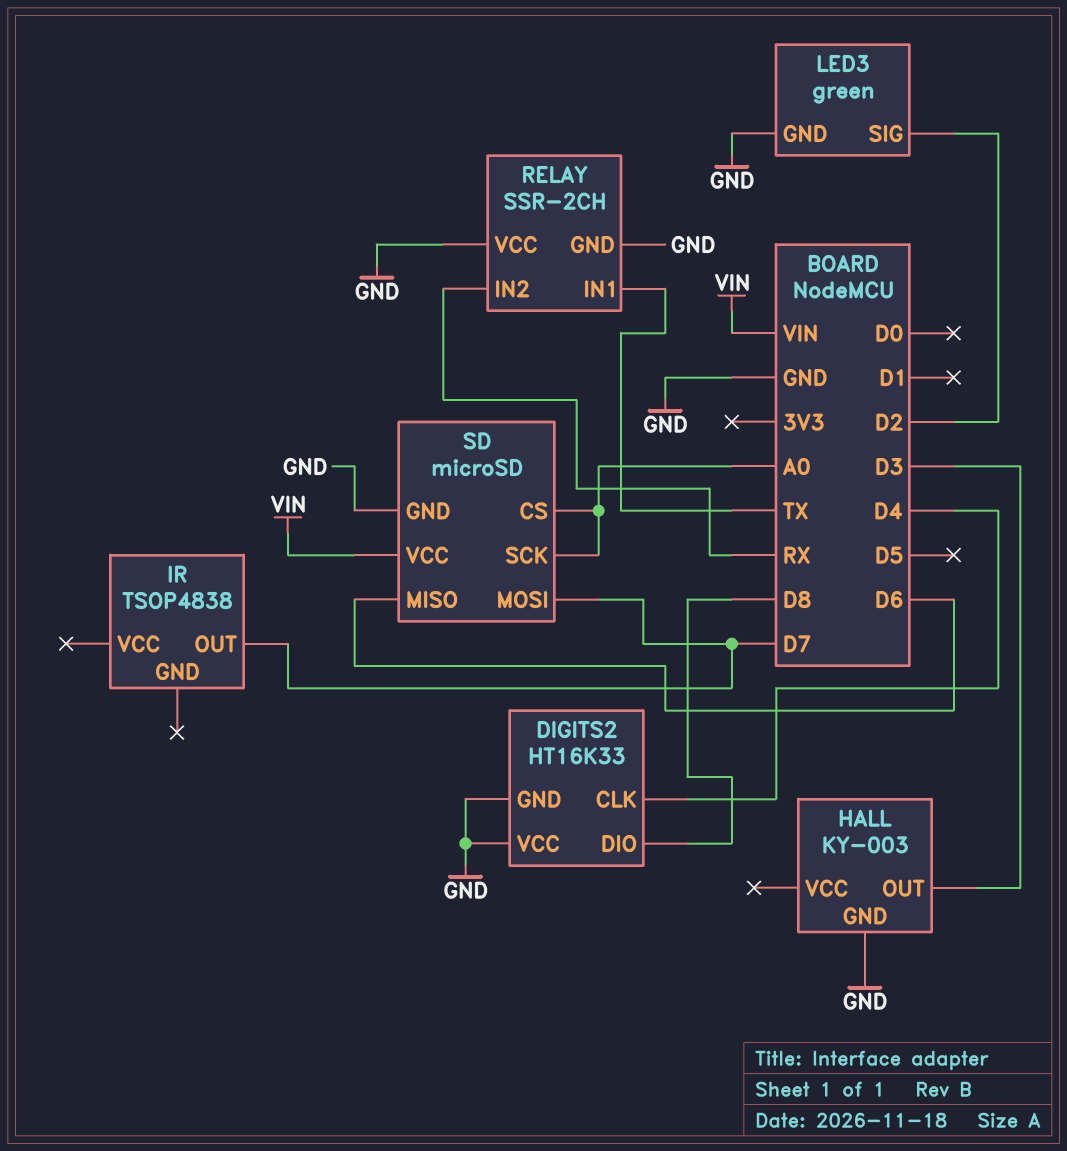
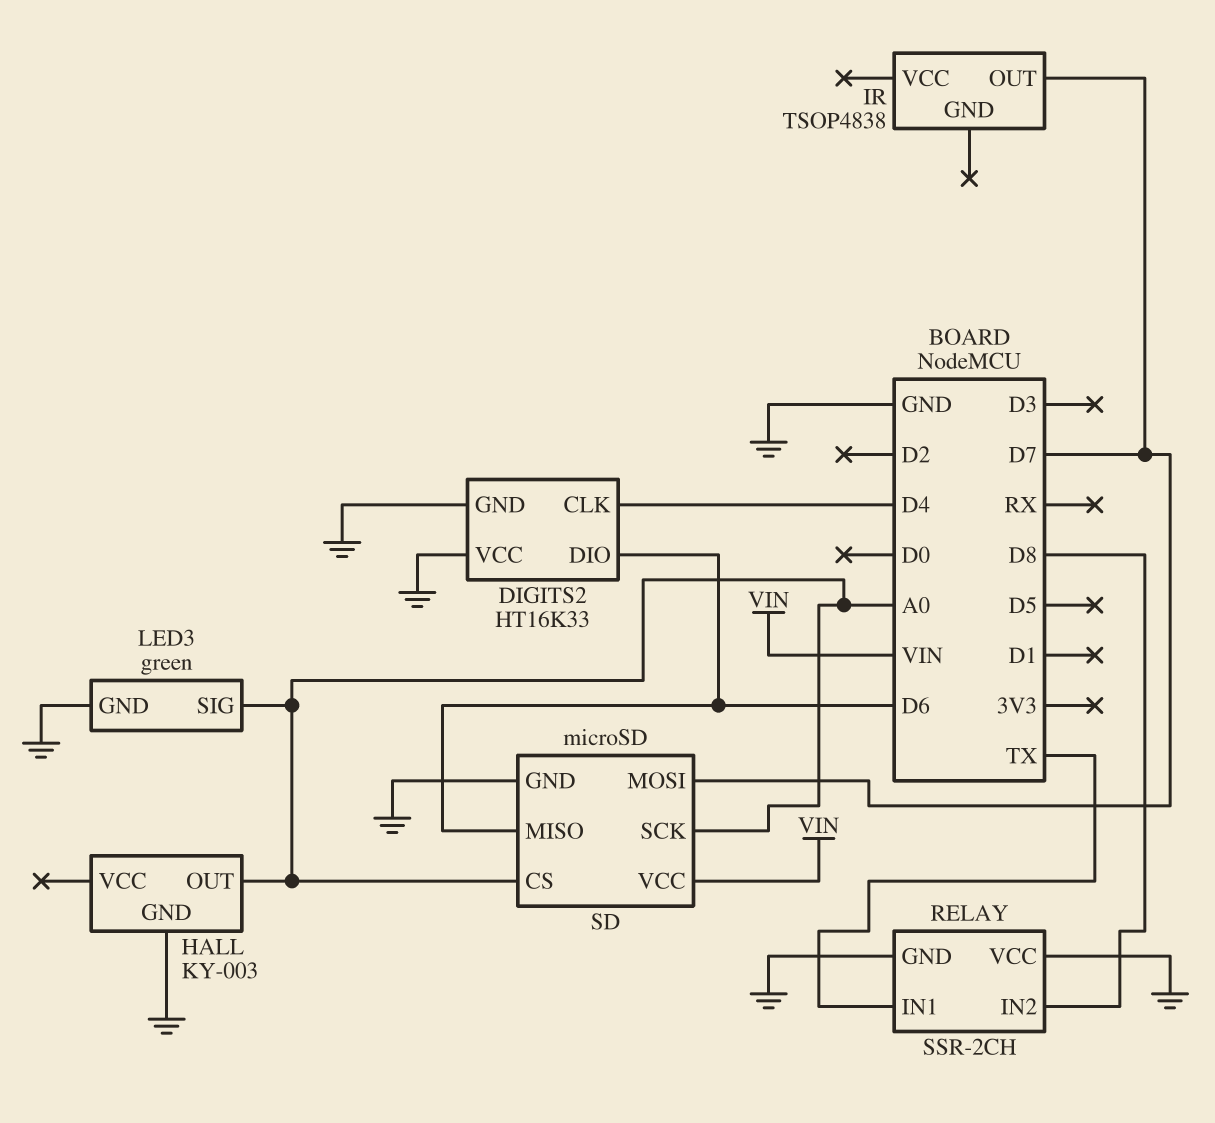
DIGITS2 pin DIO: D8 -> D6
HALL pin OUT: D3 -> A0
LED3 pin SIG: D2 -> A0
RELAY pin IN2: RX -> D8

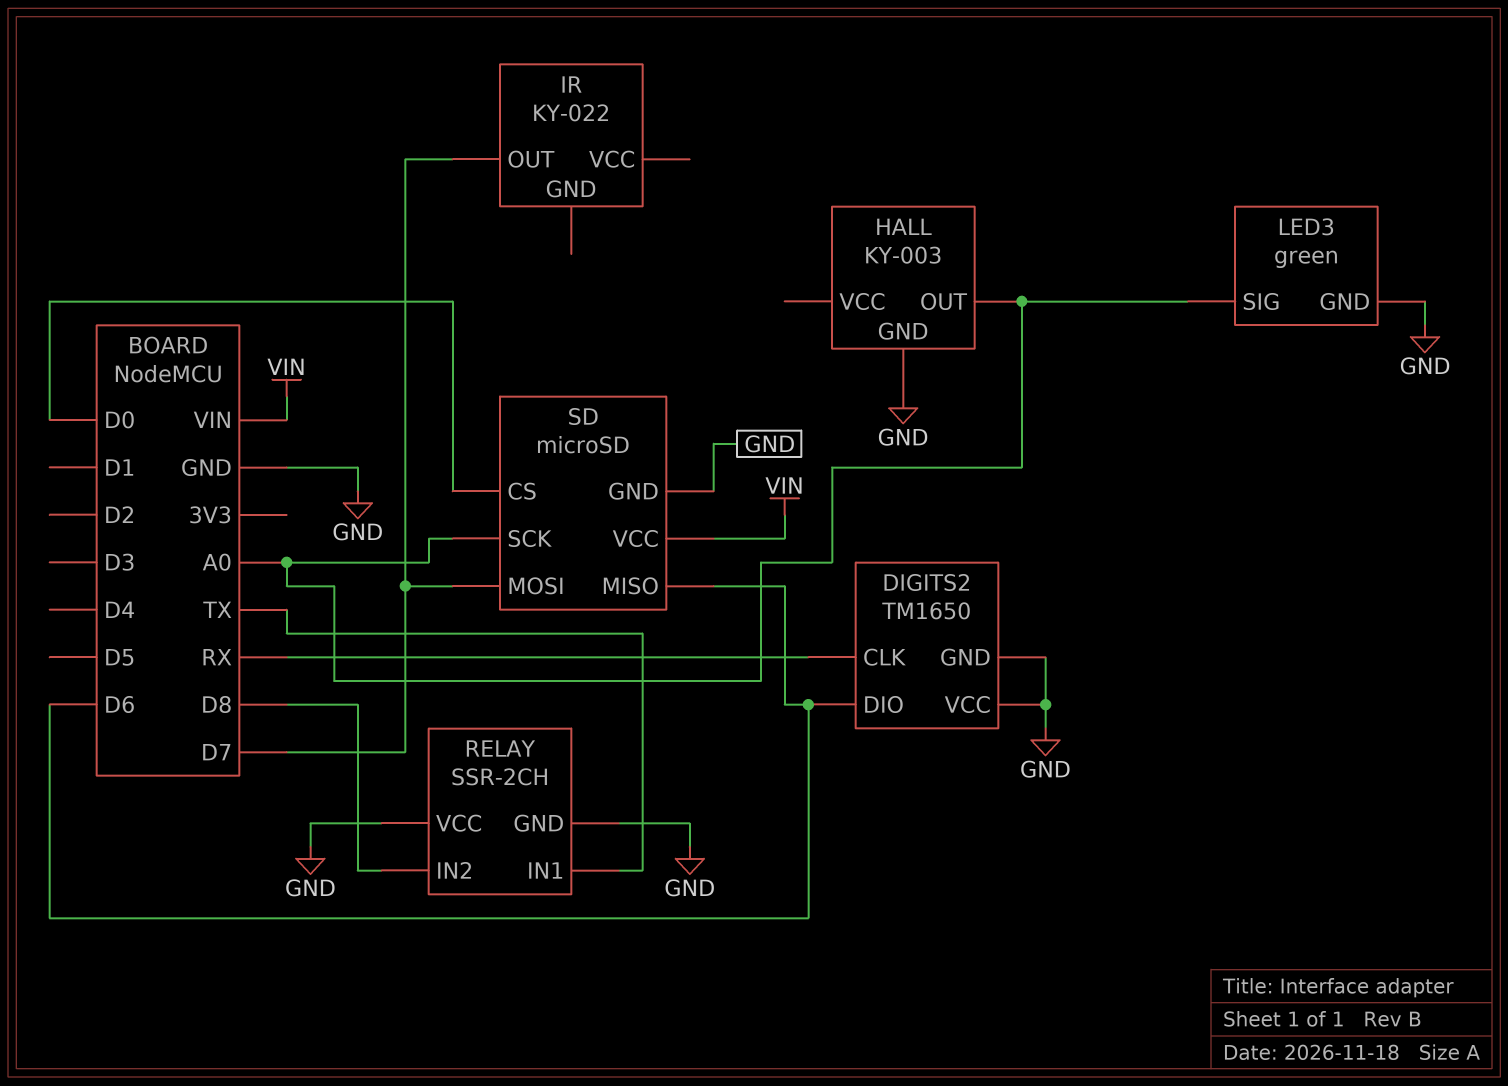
DIGITS2: HT16K33 -> TM1650
DIGITS2 pin CLK: D4 -> RX
IR: TSOP4838 -> KY-022
SD pin CS: A0 -> D0

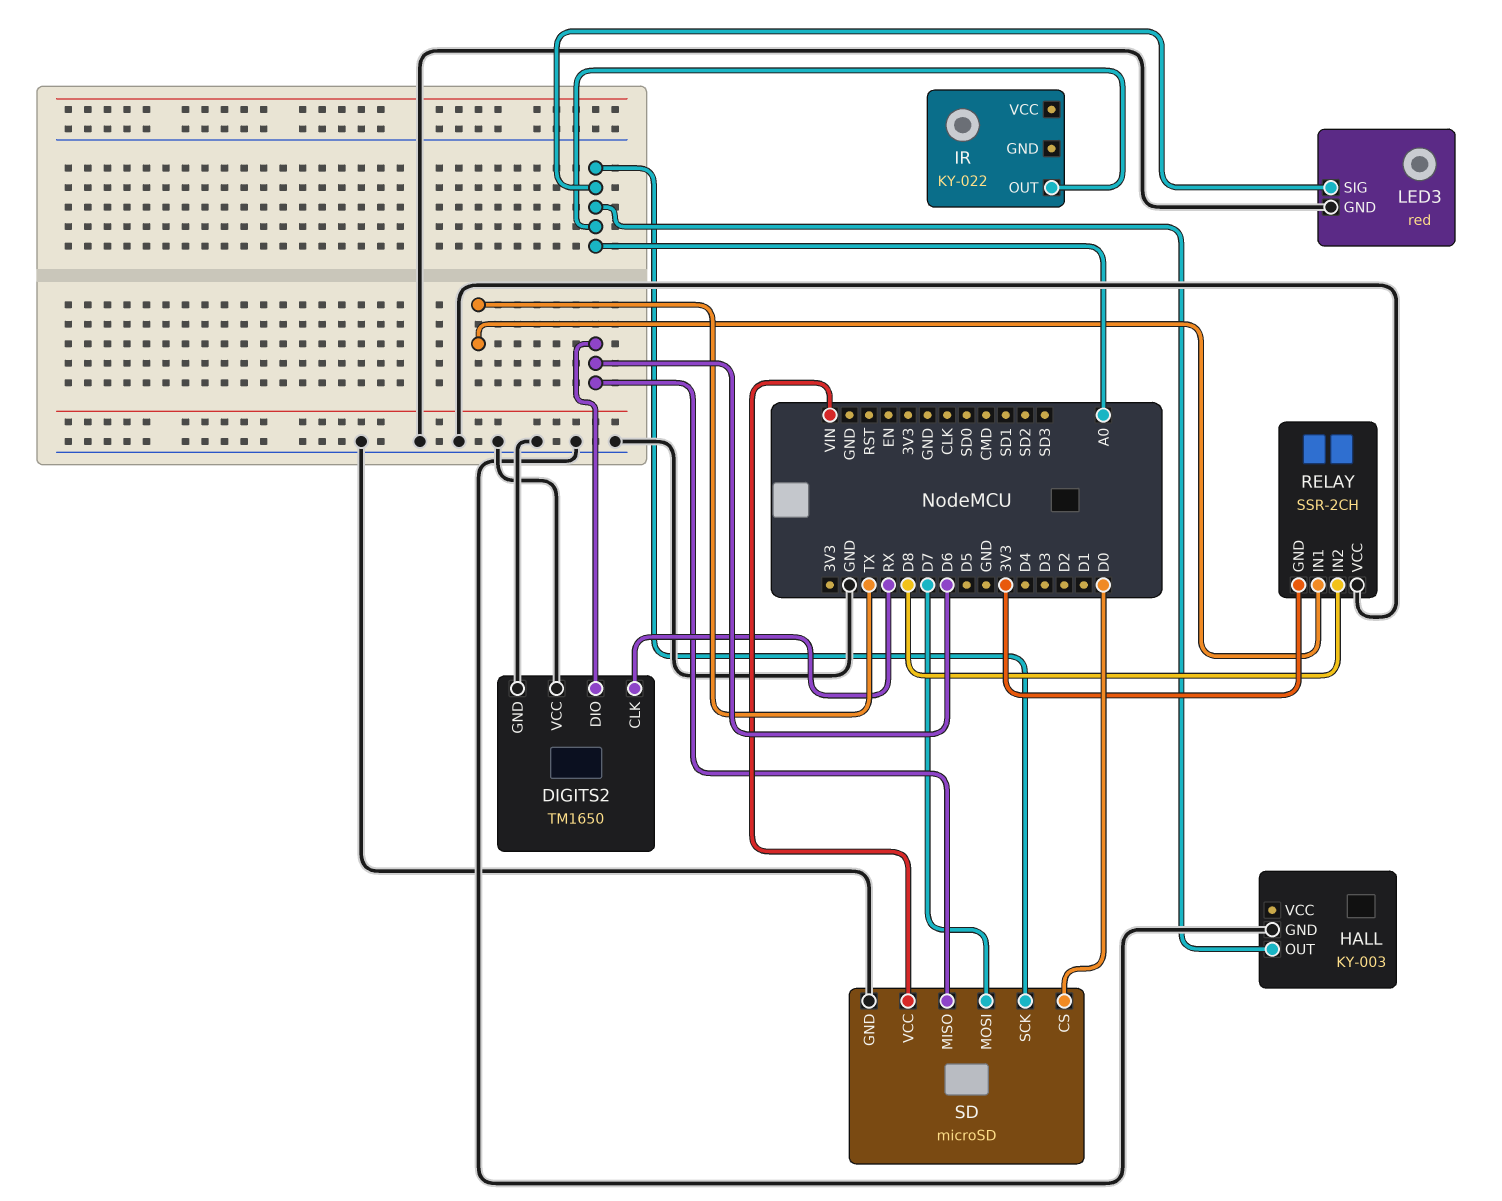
IR pin OUT: D7 -> A0
LED3: green -> red
RELAY pin GND: GND -> 3V3

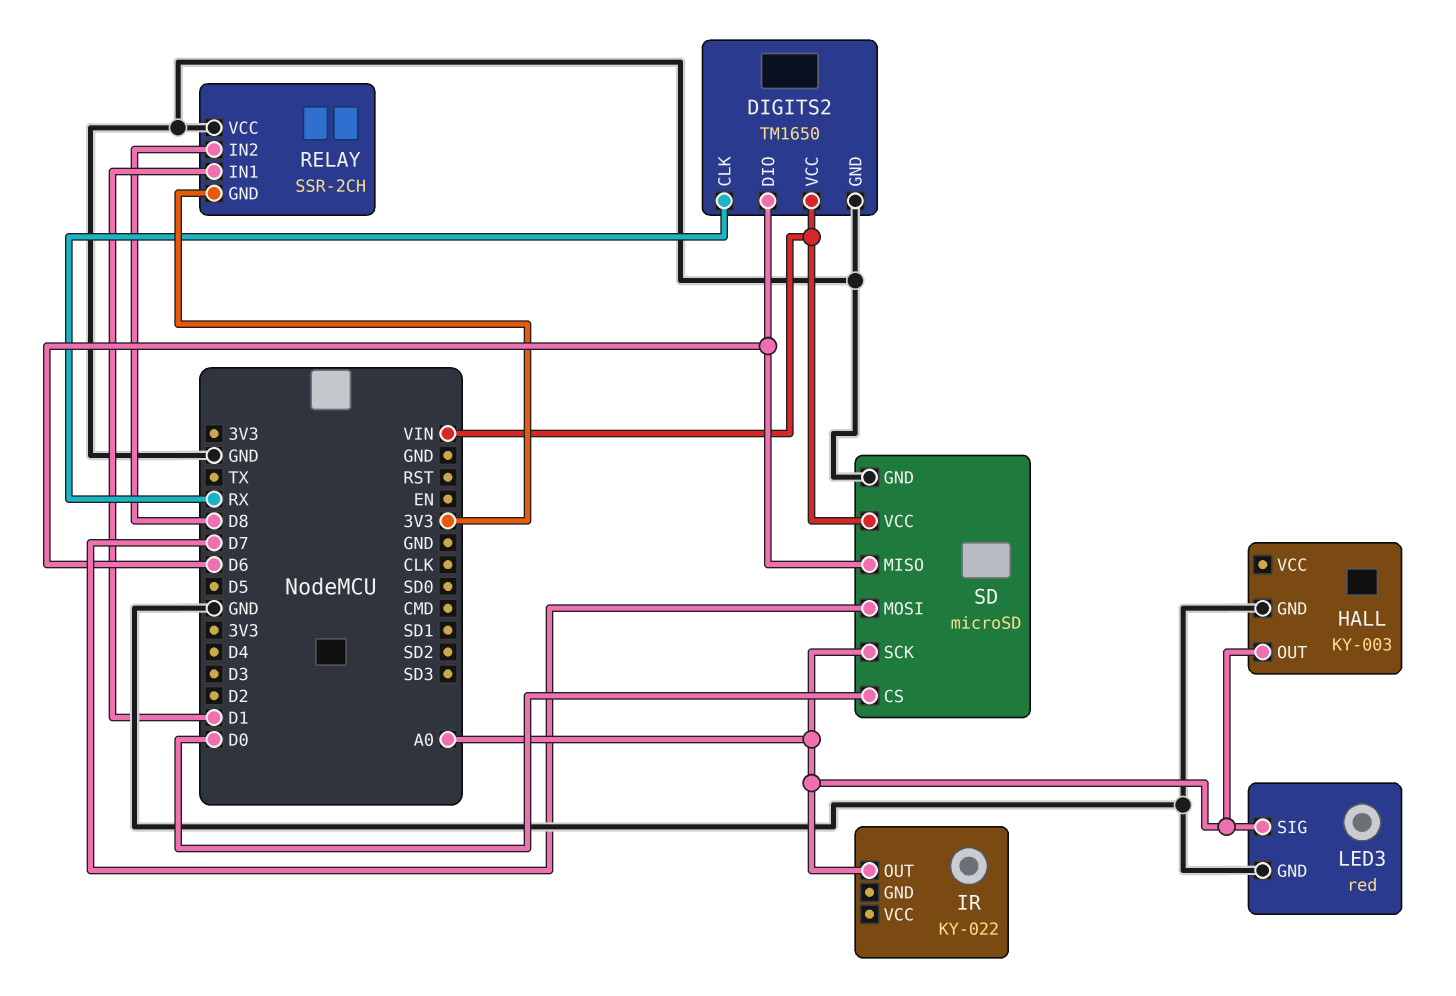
DIGITS2 pin VCC: GND -> VIN
RELAY pin IN1: TX -> D1

